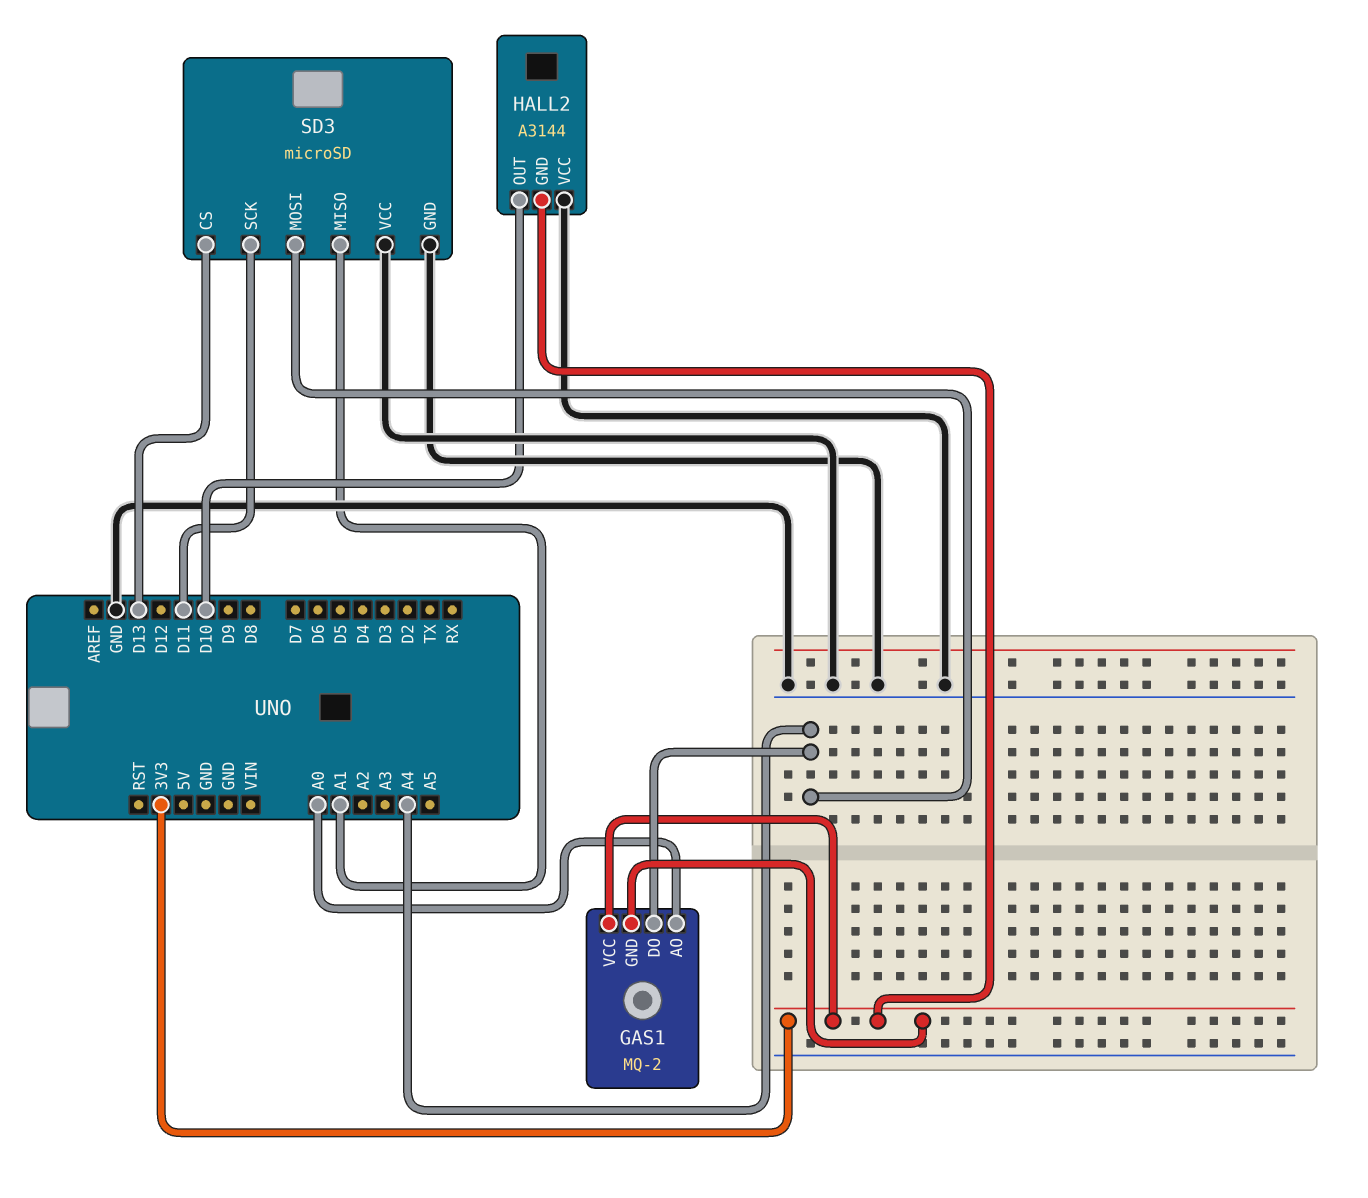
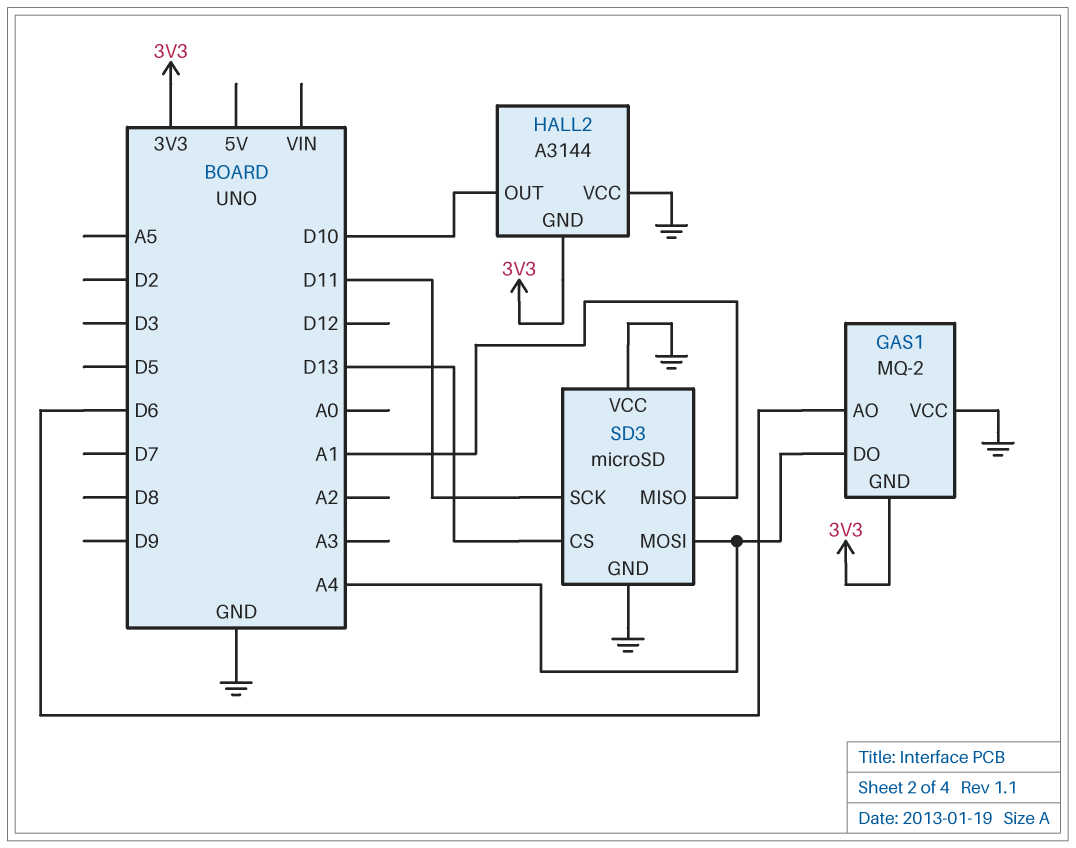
GAS1 pin AO: A0 -> D6
GAS1 pin VCC: 3V3 -> GND

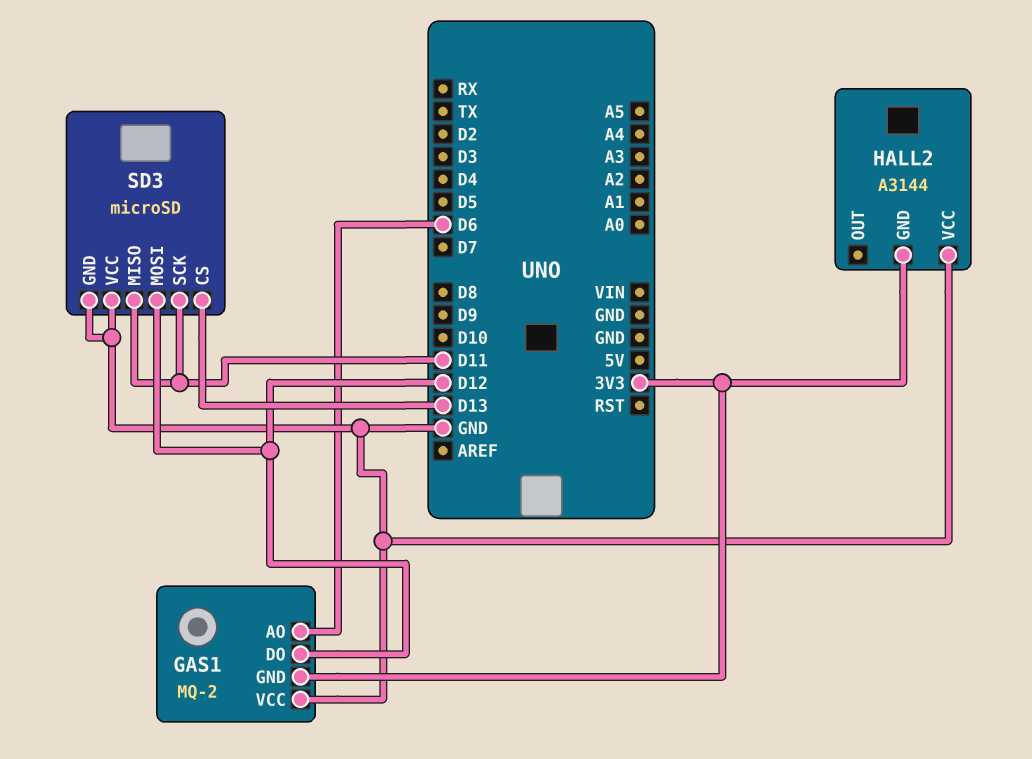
GAS1 pin DO: A4 -> D12
HALL2 pin OUT: D10 -> none
SD3 pin MISO: A1 -> D11
SD3 pin MOSI: A4 -> D12

